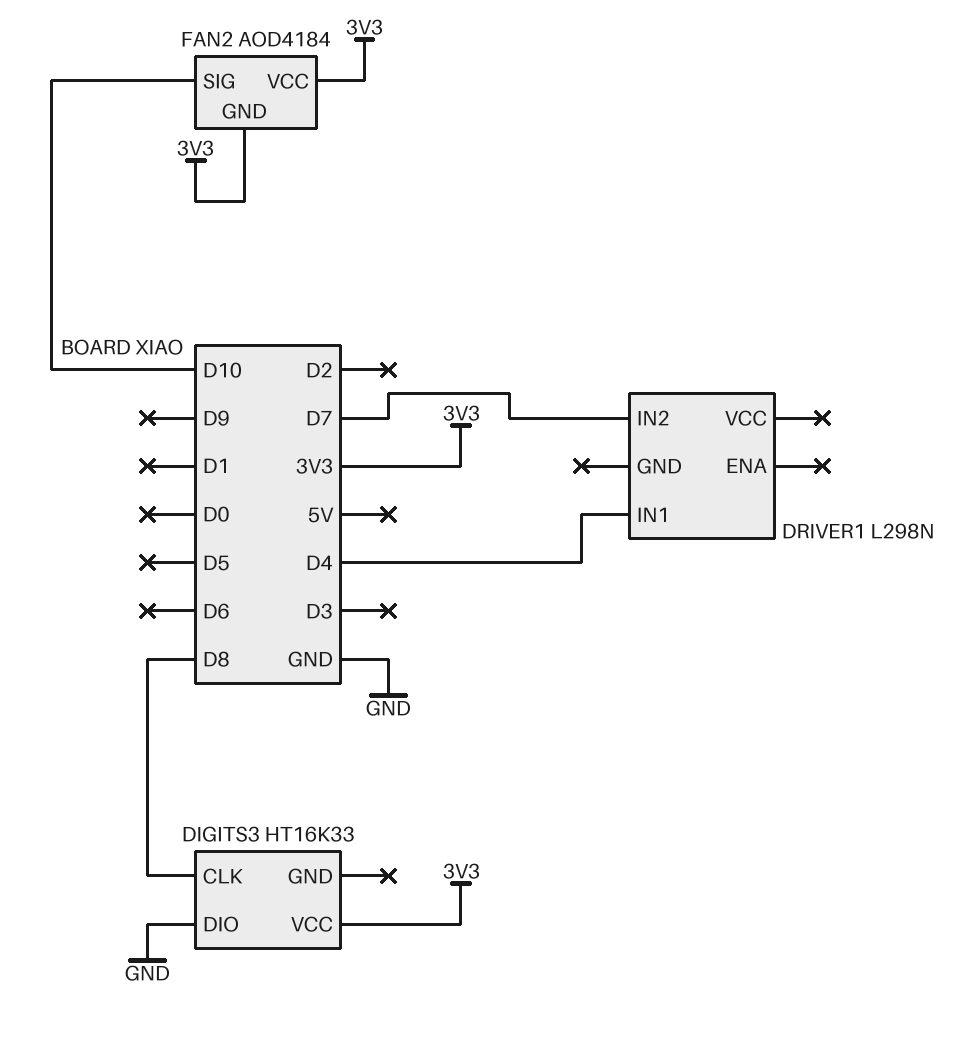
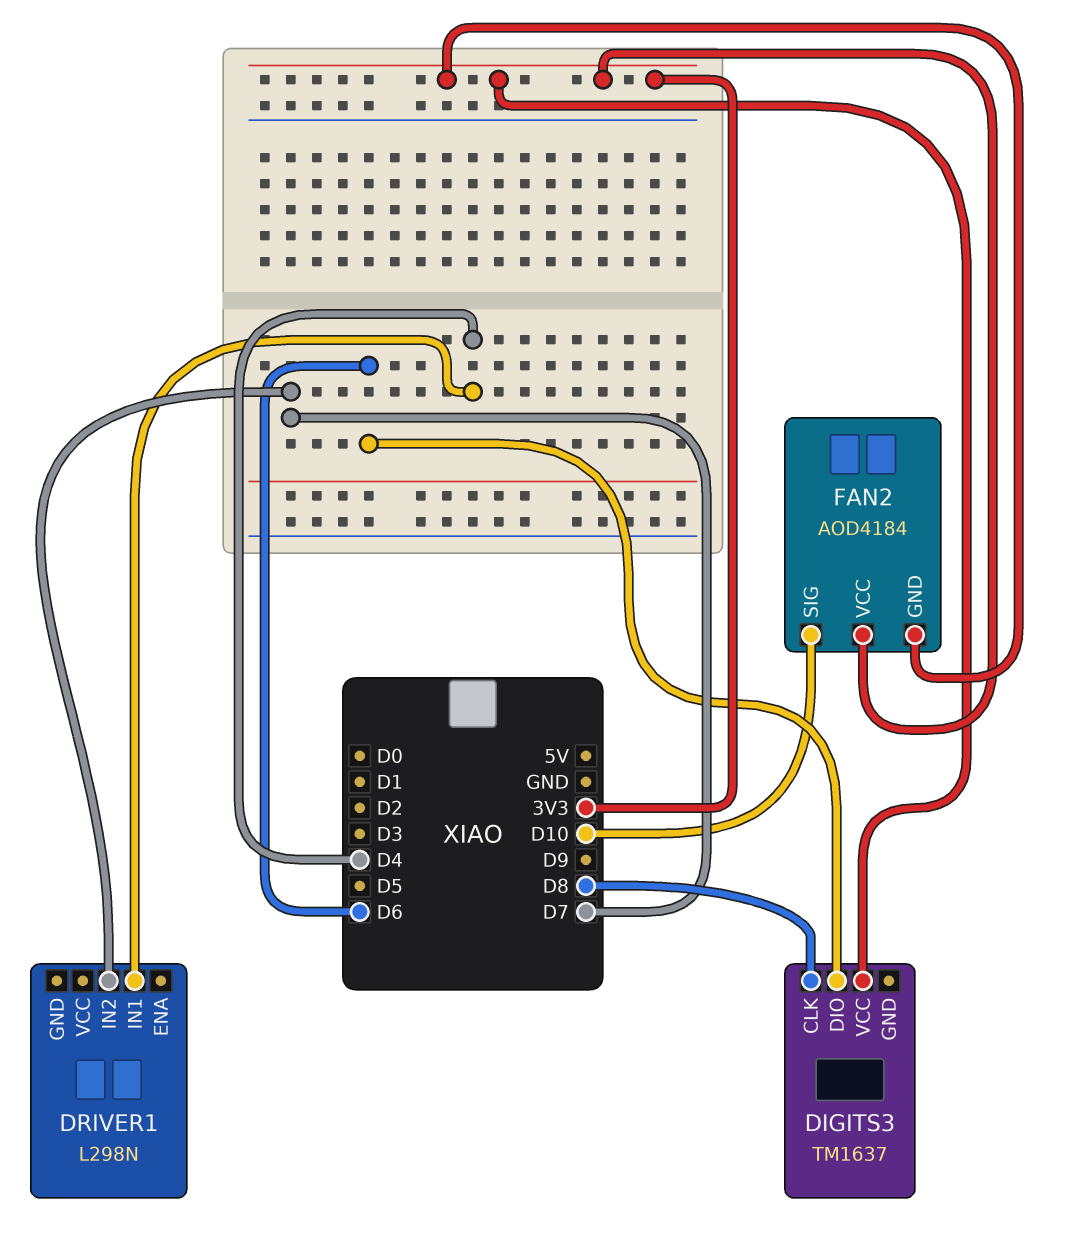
DIGITS3: HT16K33 -> TM1637
DIGITS3 pin DIO: GND -> D6

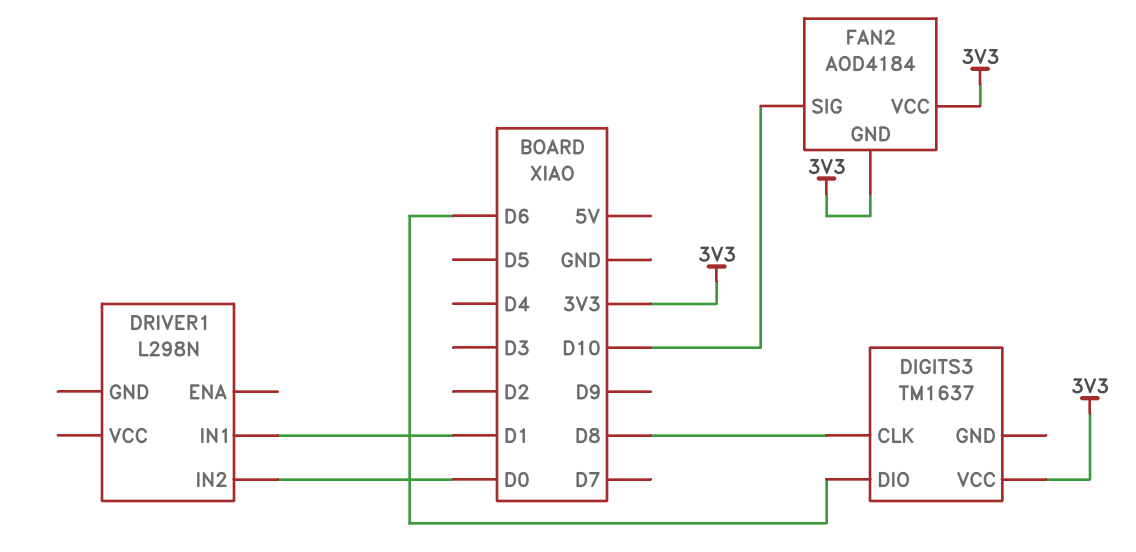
DRIVER1 pin IN1: D4 -> D1
DRIVER1 pin IN2: D7 -> D0

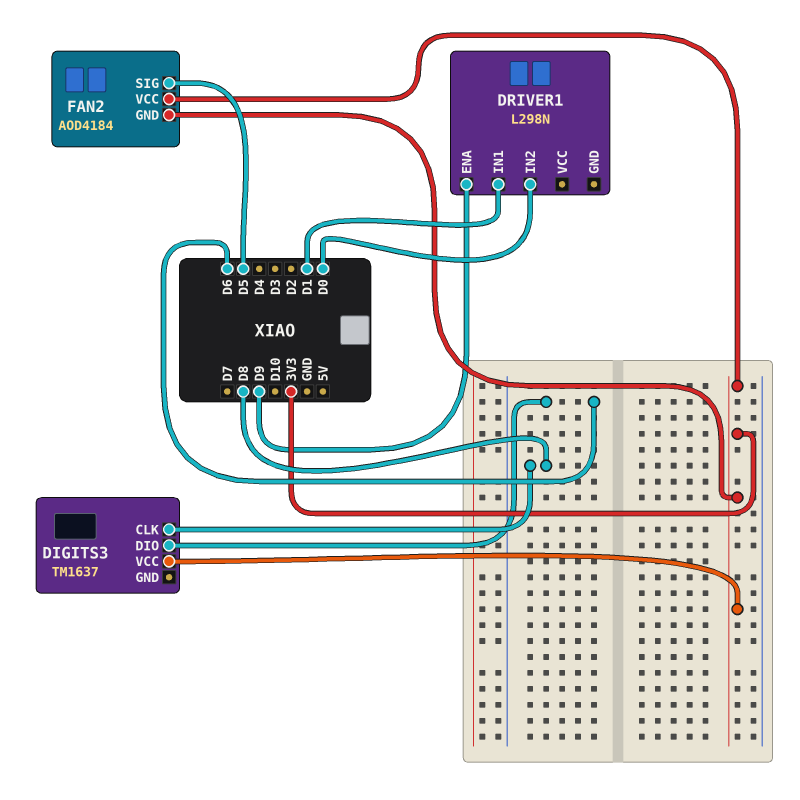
DRIVER1 pin ENA: none -> D9
FAN2 pin SIG: D10 -> D5

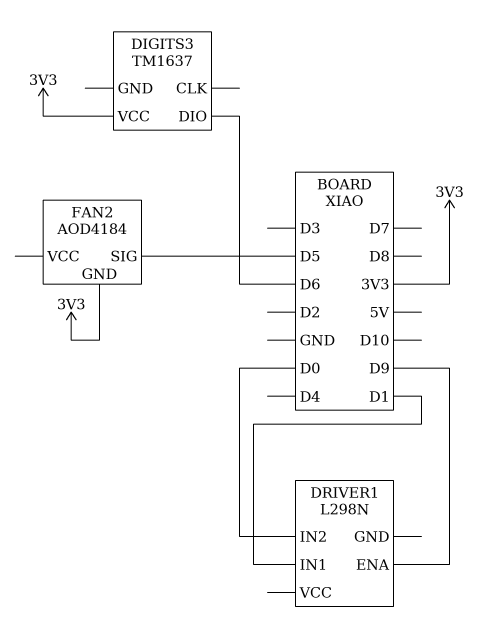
DIGITS3 pin CLK: D8 -> none
FAN2 pin VCC: 3V3 -> none

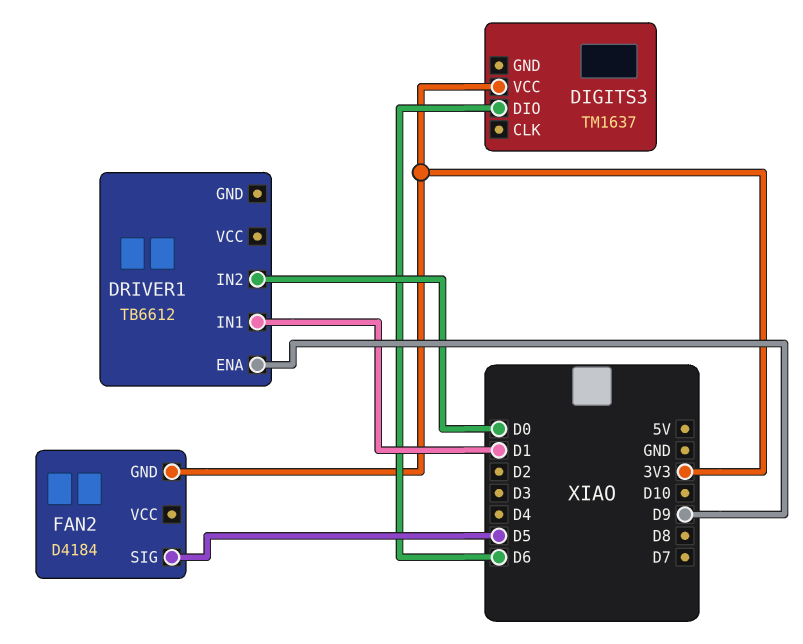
DRIVER1: L298N -> TB6612
FAN2: AOD4184 -> D4184

